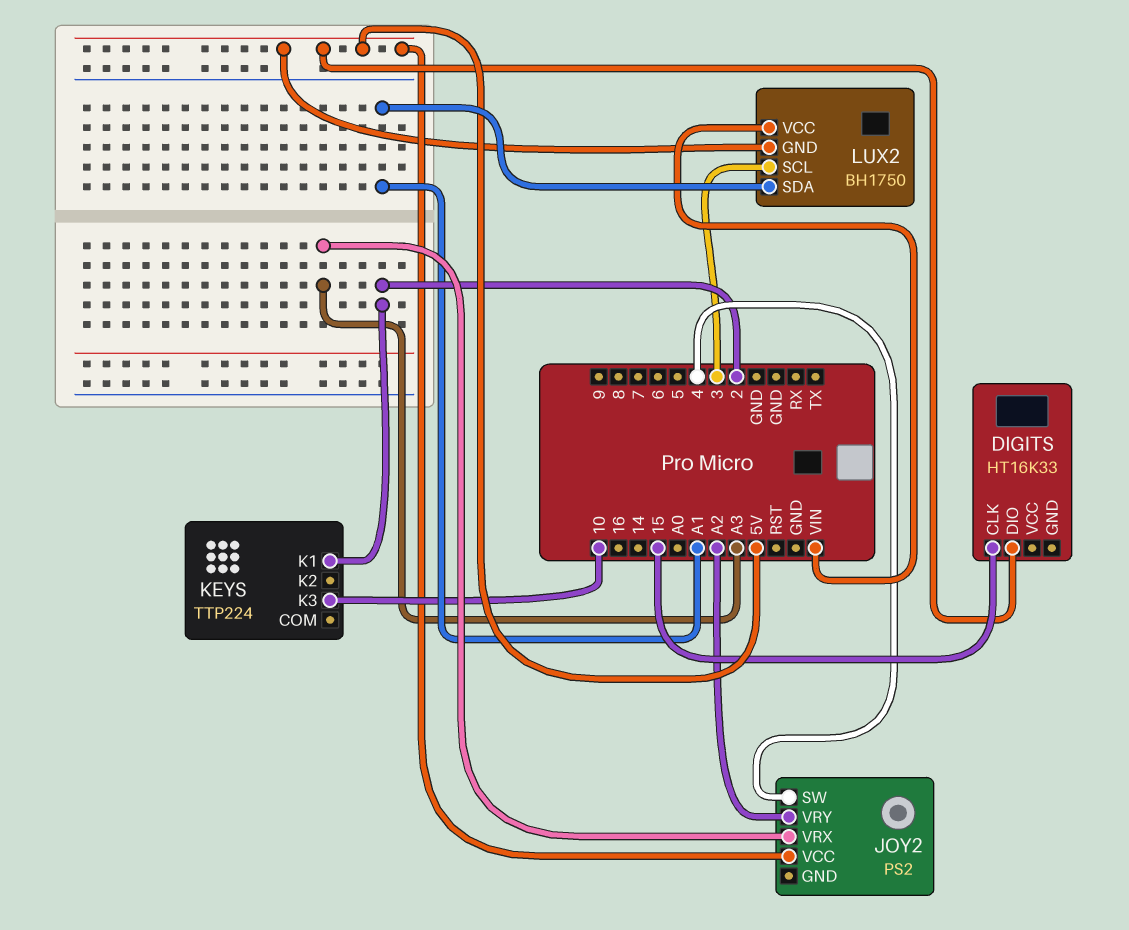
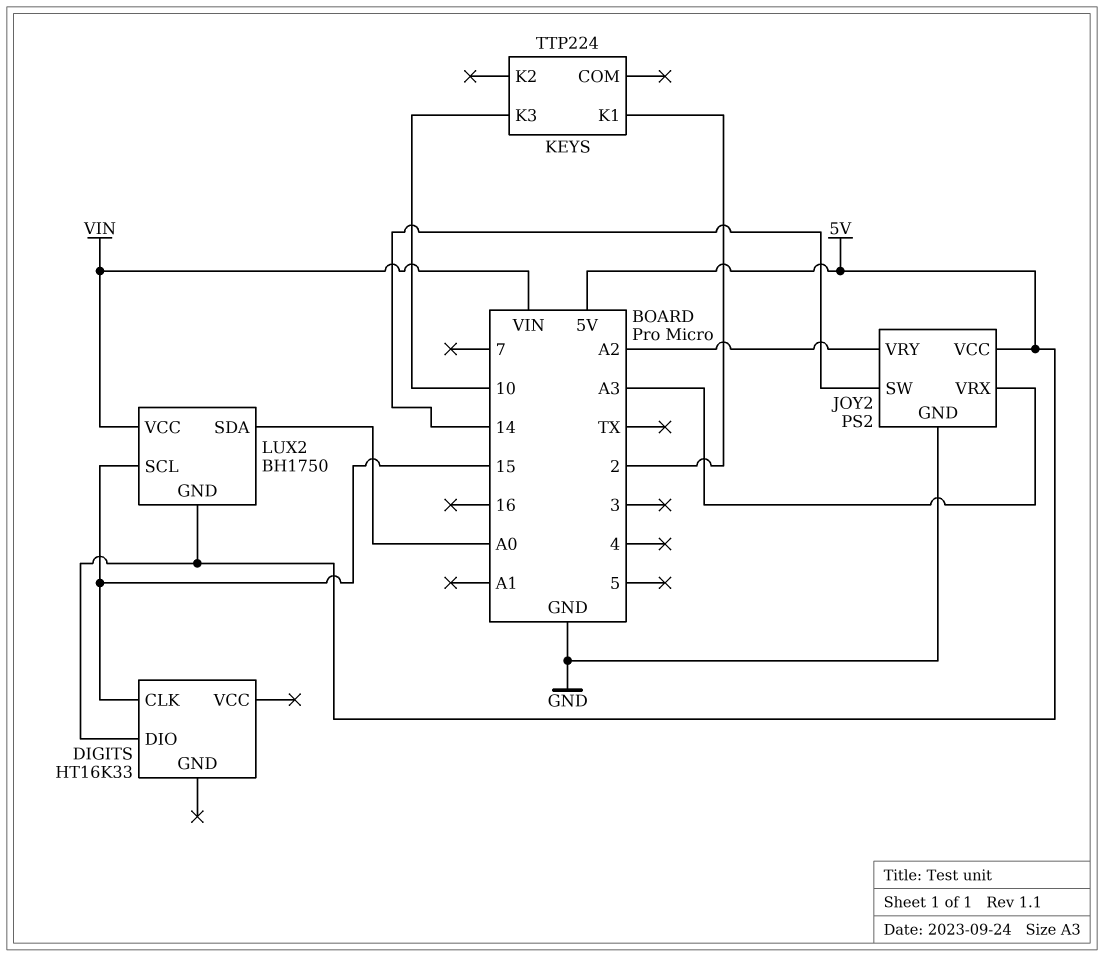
JOY2 pin GND: none -> GND
JOY2 pin SW: 4 -> 14
LUX2 pin SCL: 3 -> 15
LUX2 pin SDA: A1 -> A0

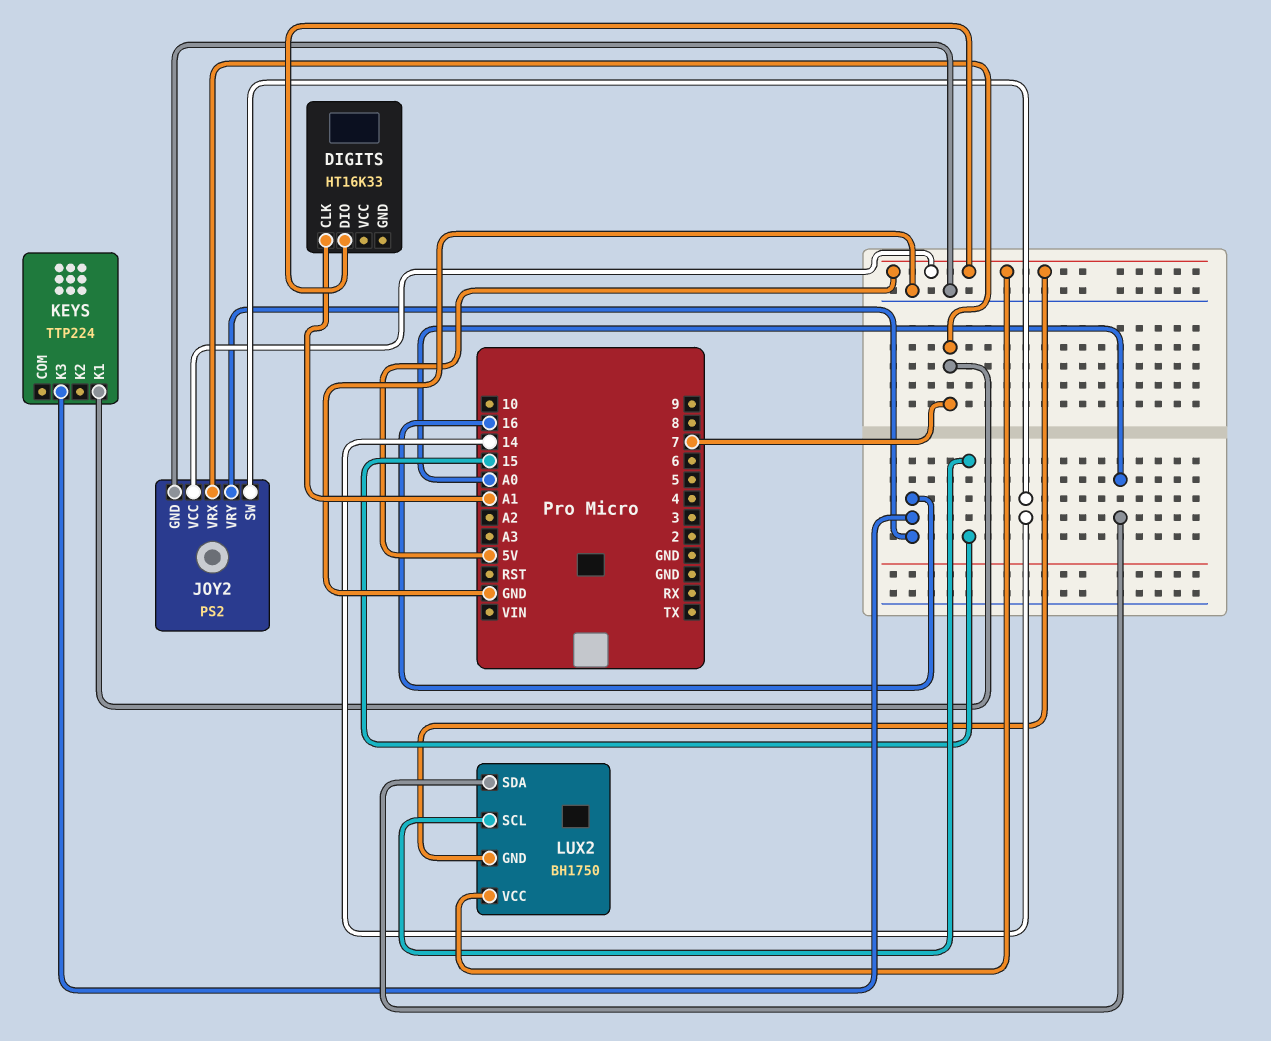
DIGITS pin CLK: 15 -> A1
JOY2 pin VRX: A3 -> 7
JOY2 pin VRY: A2 -> 16
KEYS pin K1: 2 -> 7
KEYS pin K3: 10 -> 16
LUX2 pin VCC: VIN -> 5V

